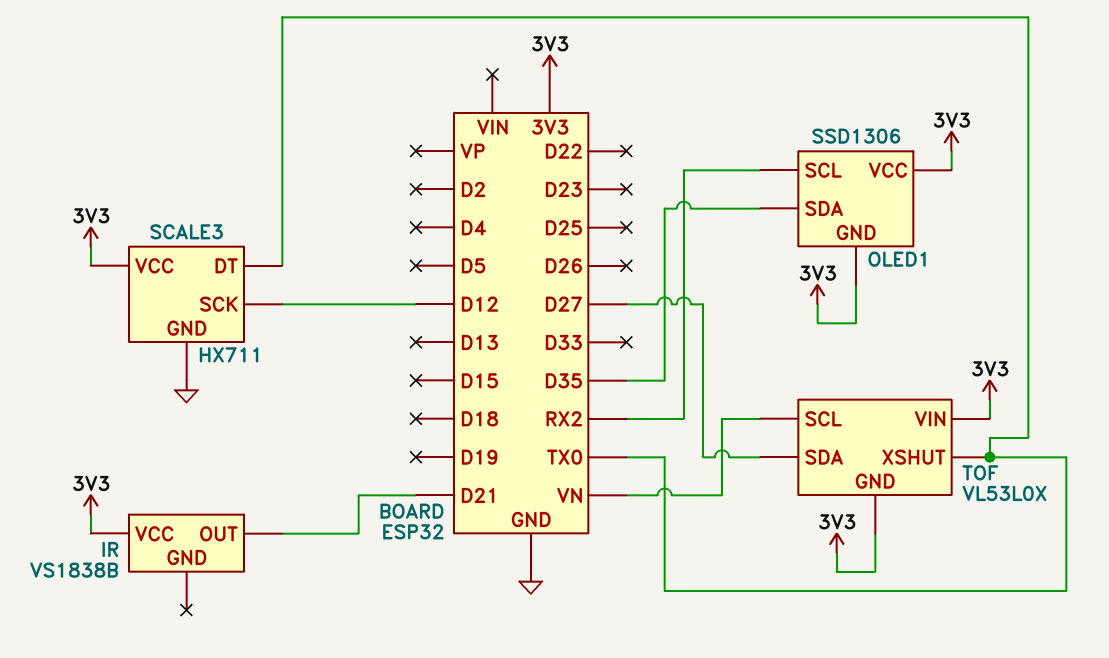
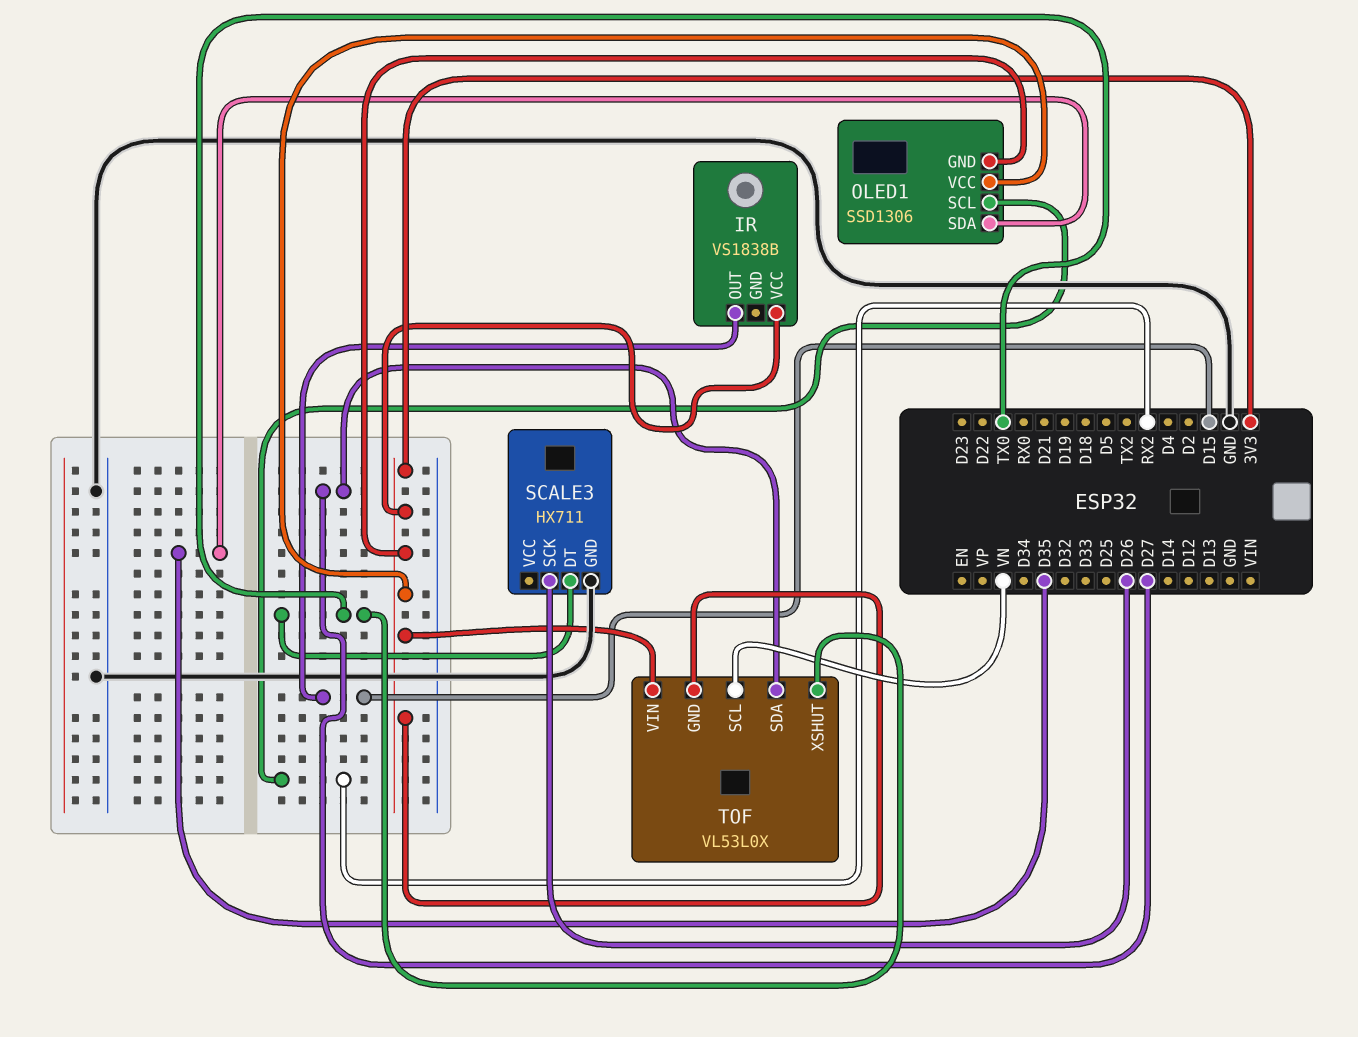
IR pin OUT: D21 -> D15
SCALE3 pin SCK: D12 -> D26
SCALE3 pin VCC: 3V3 -> none

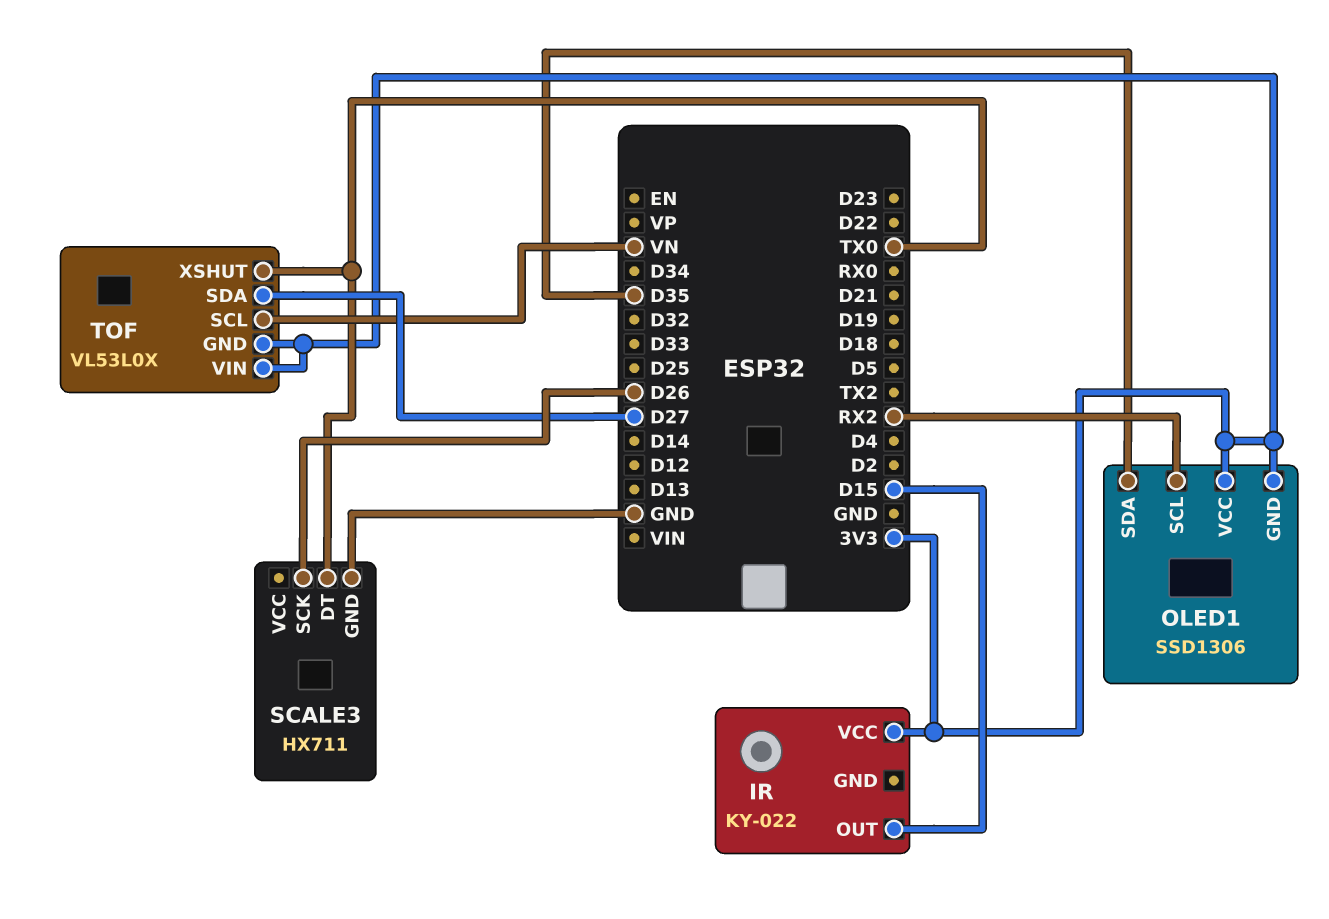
IR: VS1838B -> KY-022

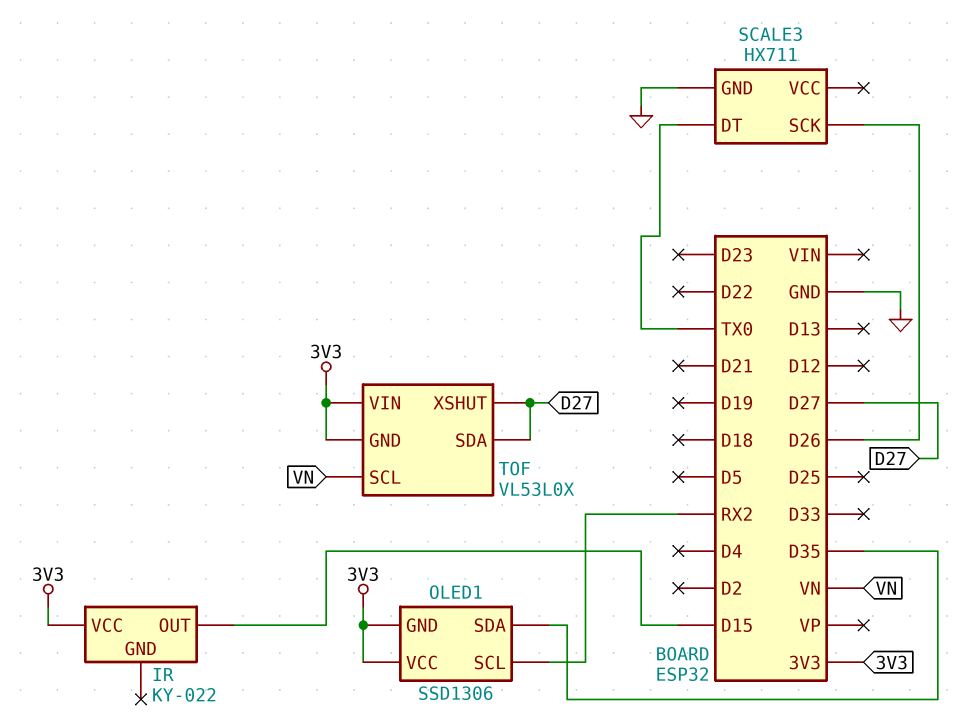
TOF pin XSHUT: TX0 -> D27

